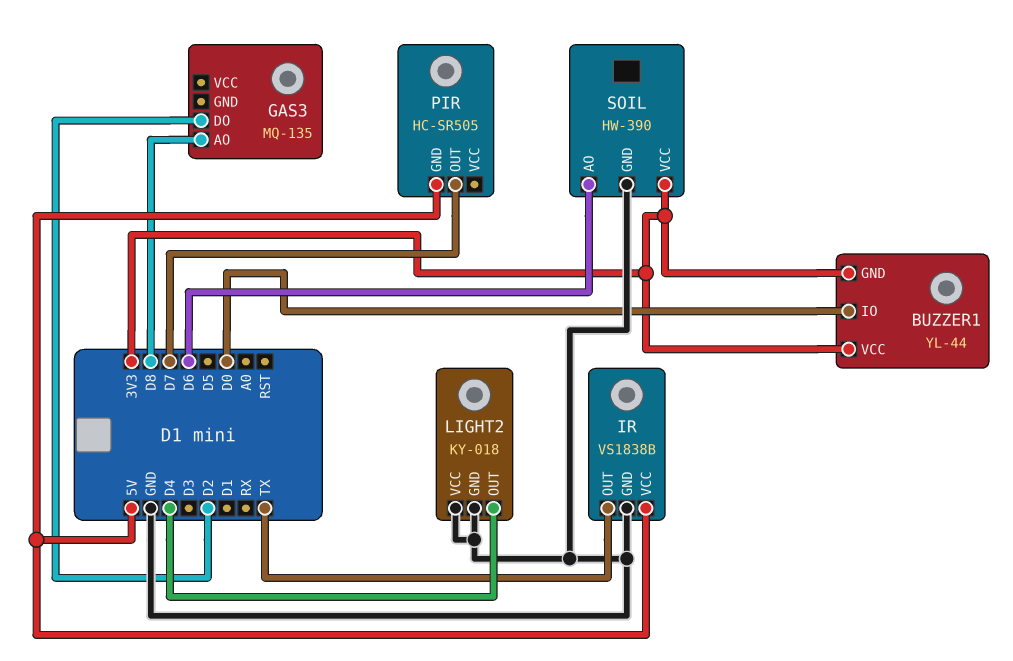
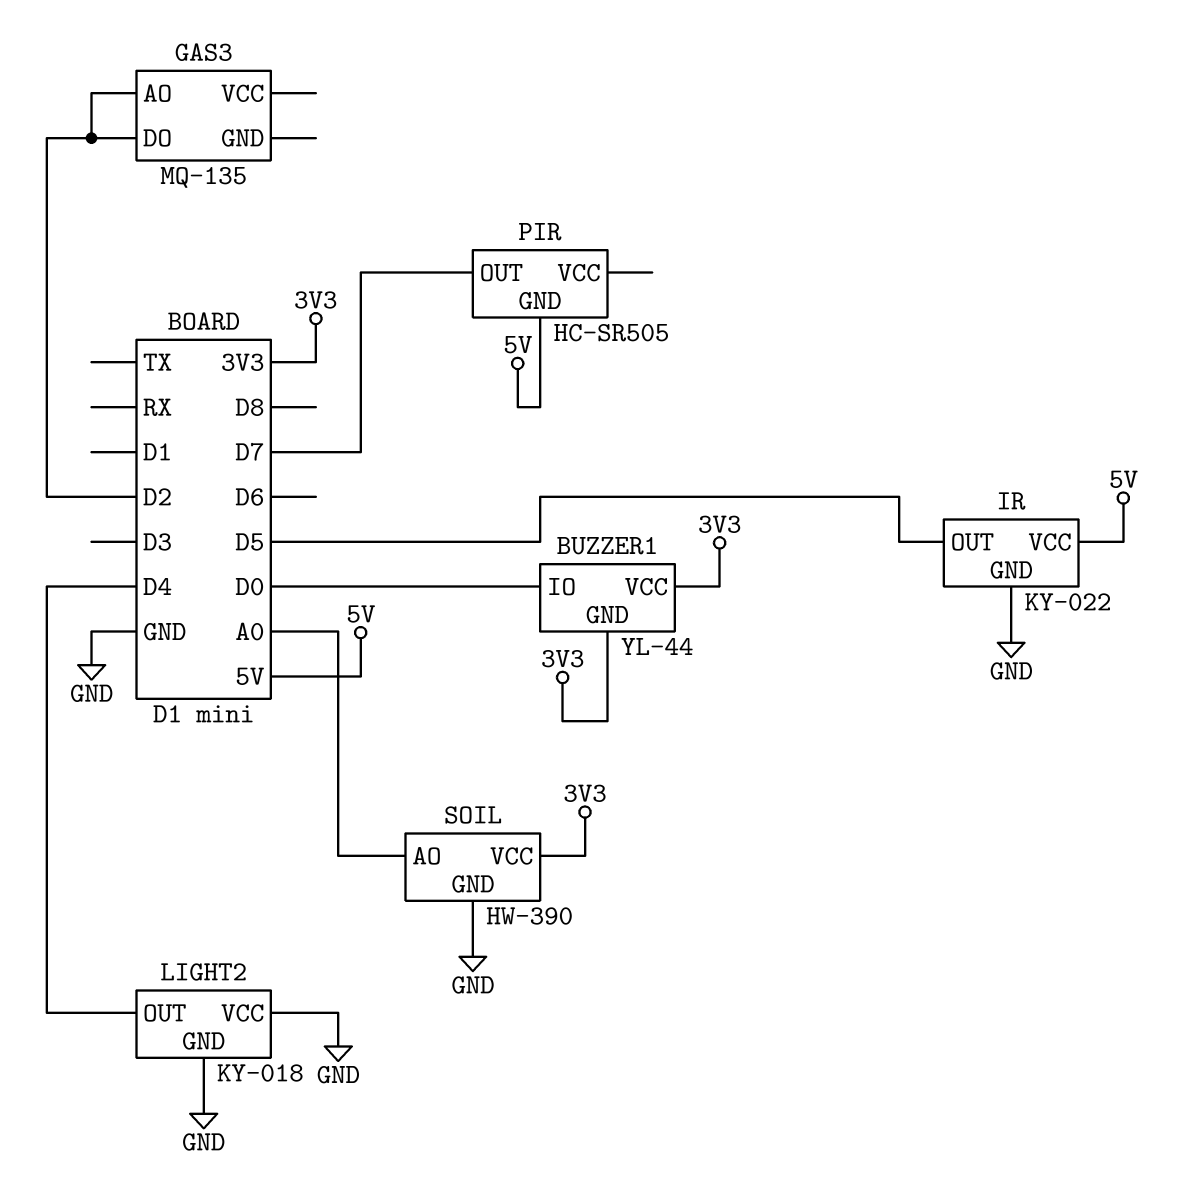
GAS3 pin AO: D8 -> D2
IR: VS1838B -> KY-022
IR pin OUT: TX -> D5
SOIL pin AO: D6 -> A0

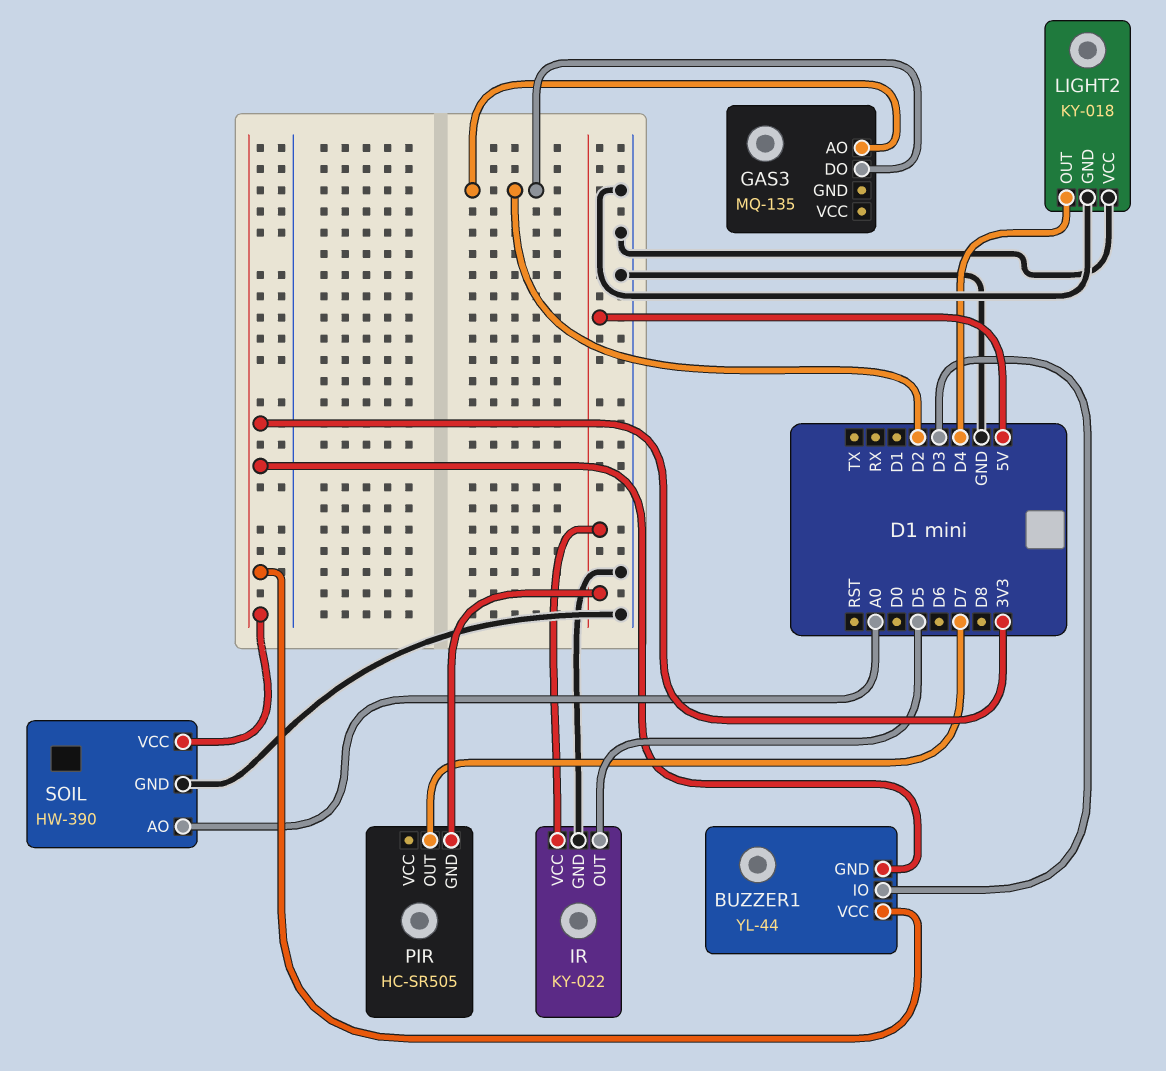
BUZZER1 pin IO: D0 -> D3

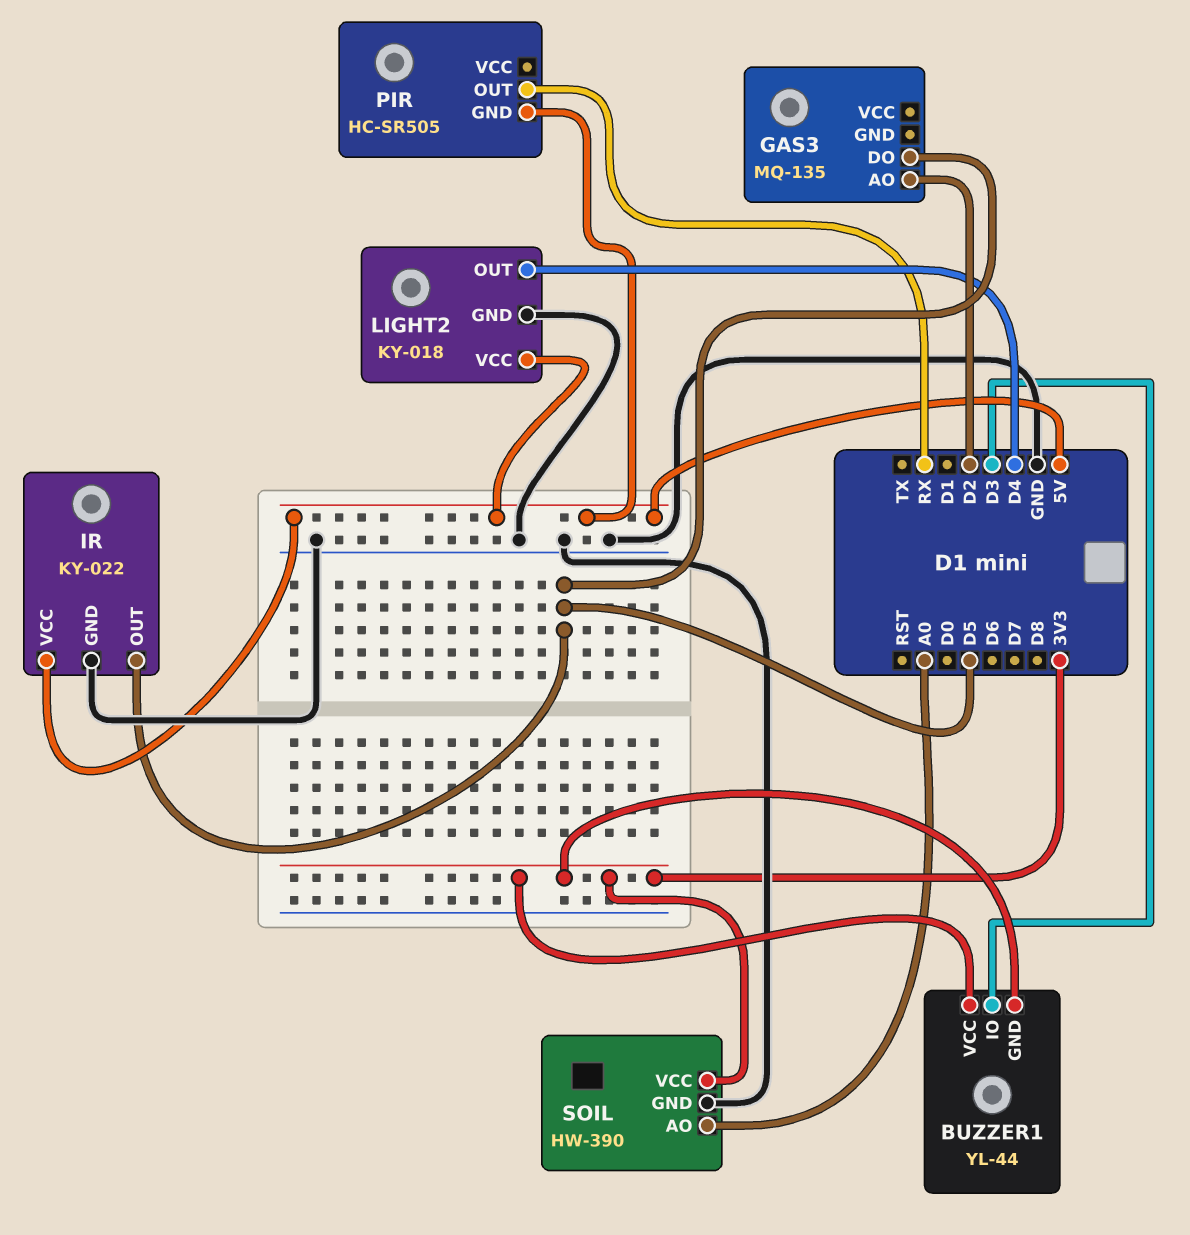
GAS3 pin DO: D2 -> D5
LIGHT2 pin VCC: GND -> 5V
PIR pin OUT: D7 -> RX

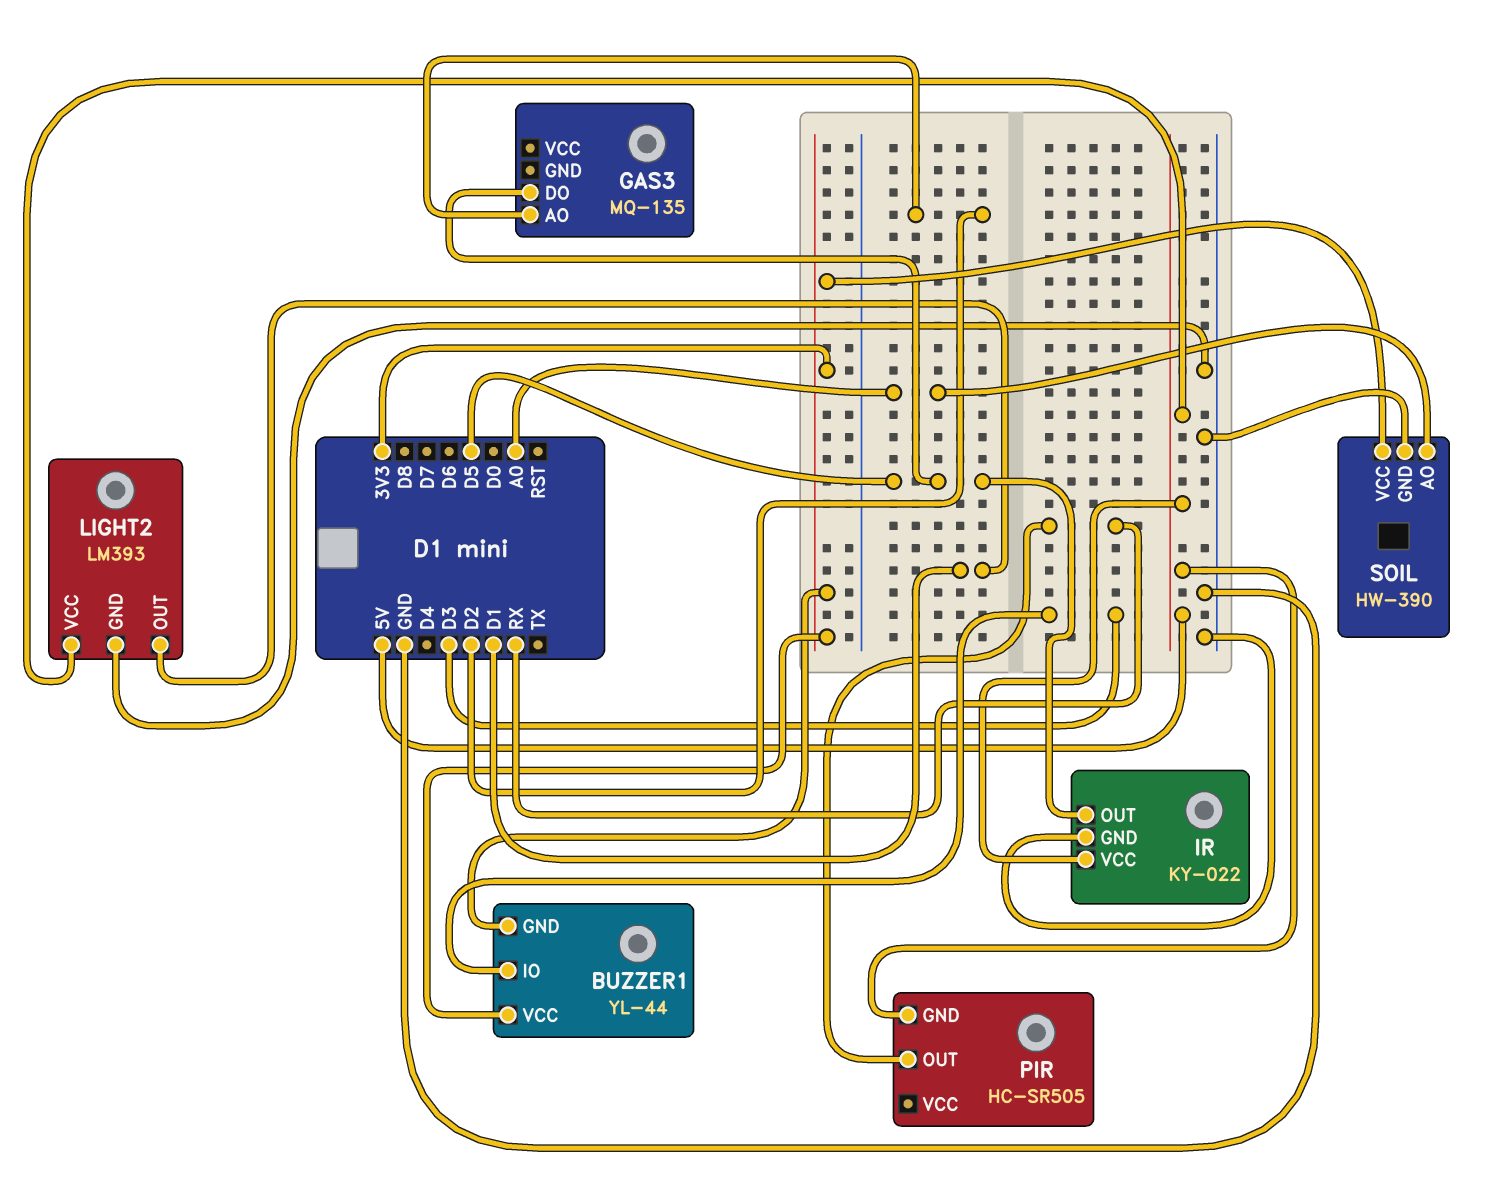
LIGHT2: KY-018 -> LM393
LIGHT2 pin OUT: D4 -> D1

